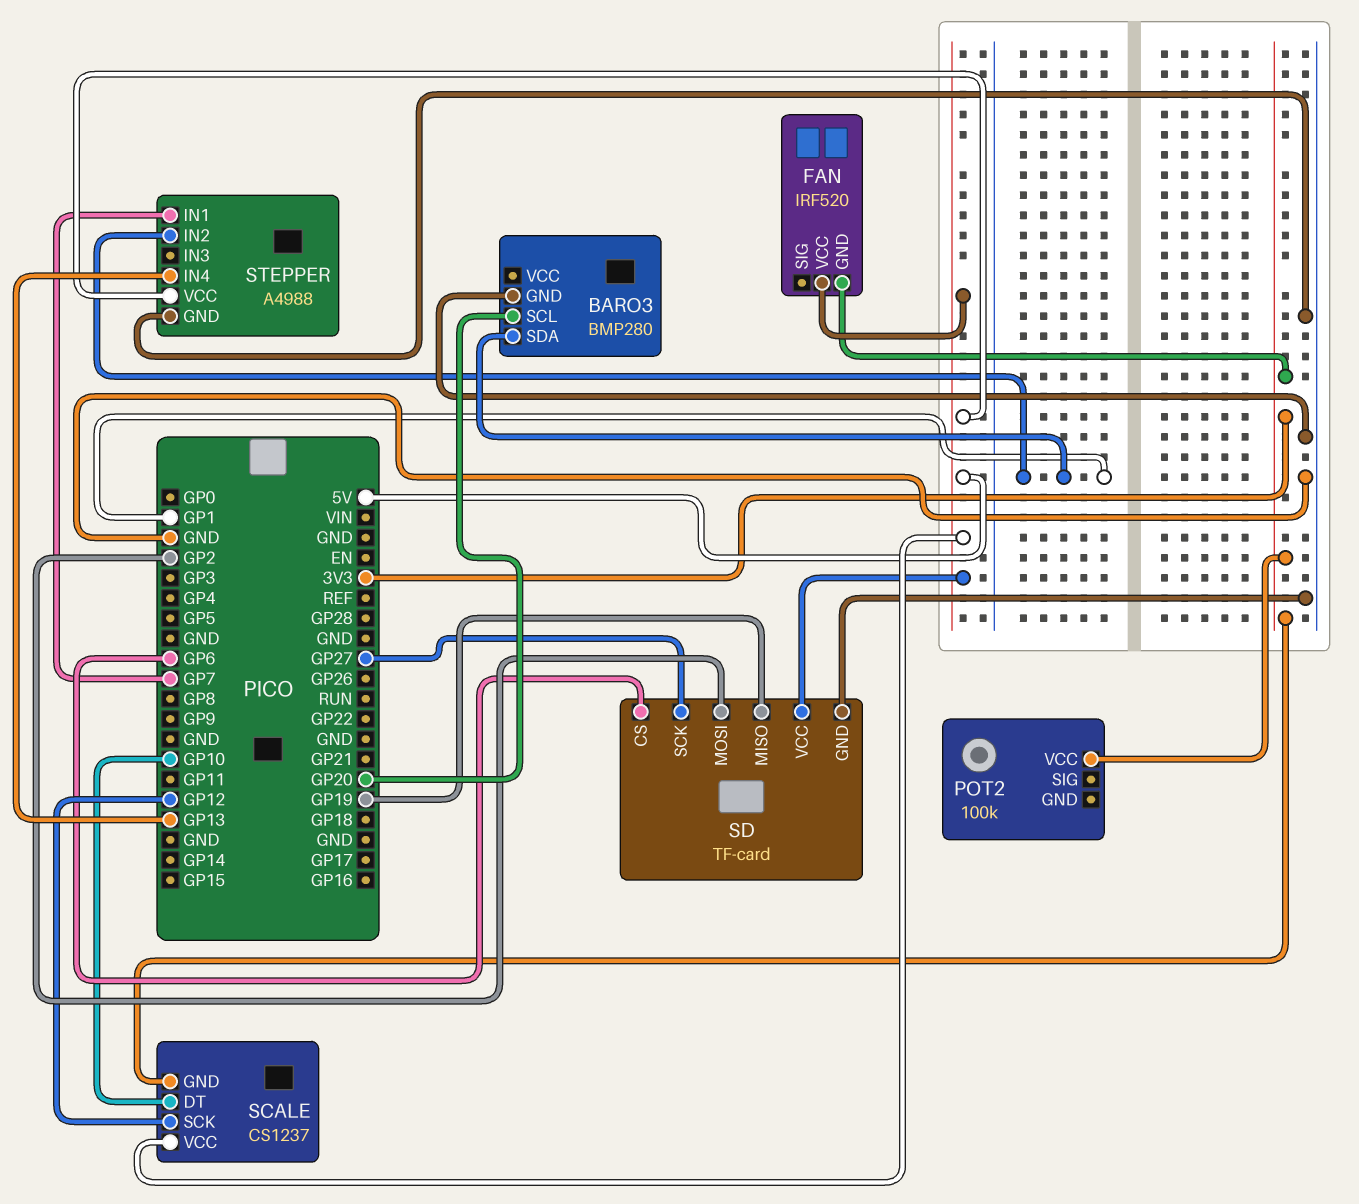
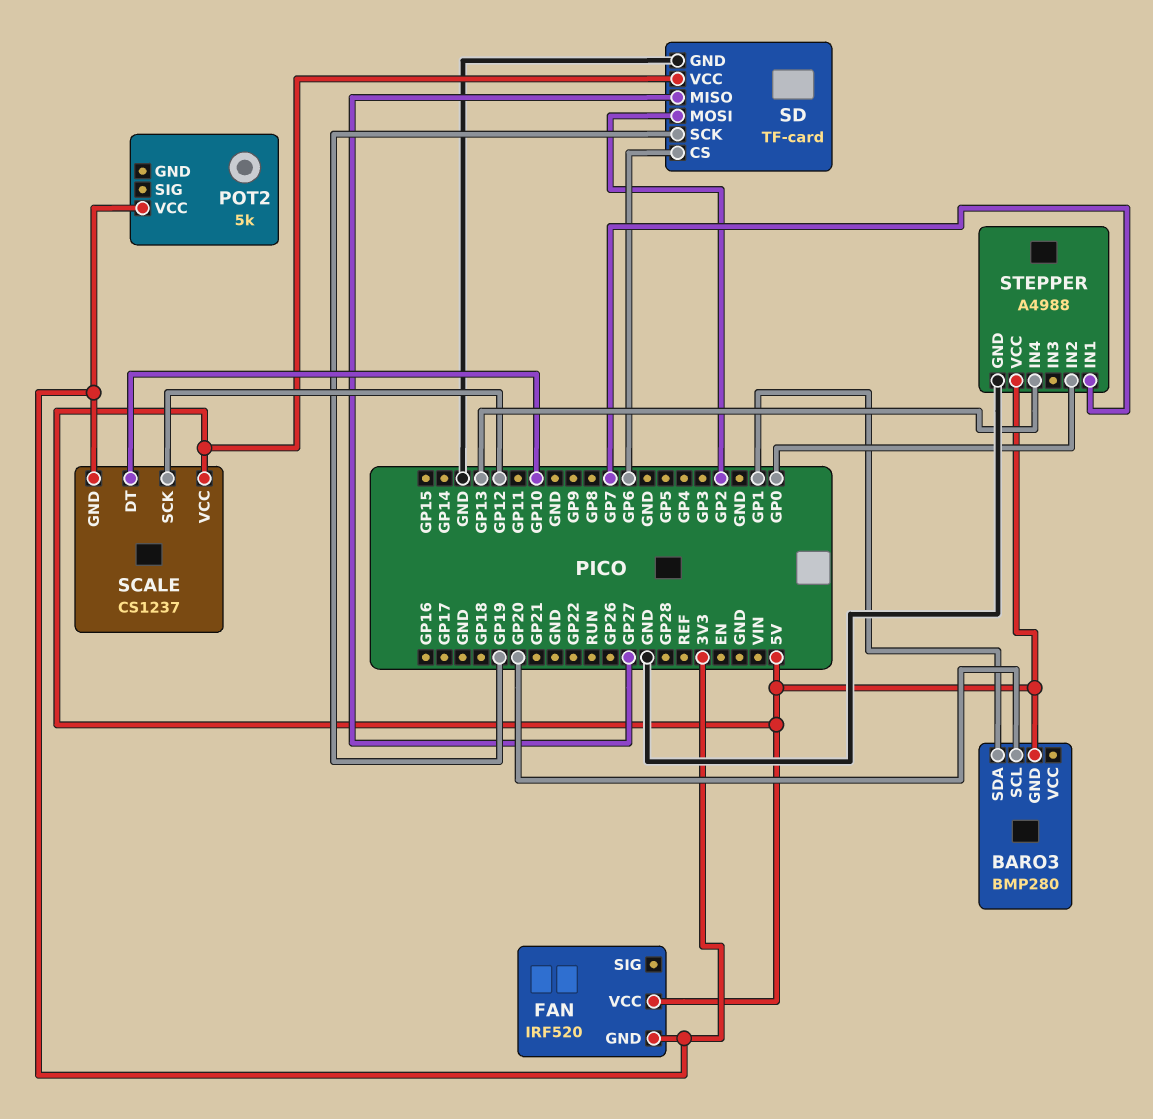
BARO3 pin GND: GND -> 5V
POT2: 100k -> 5k
SD pin MISO: GP19 -> GP27
SD pin SCK: GP27 -> GP19
STEPPER pin IN2: GP1 -> GP0

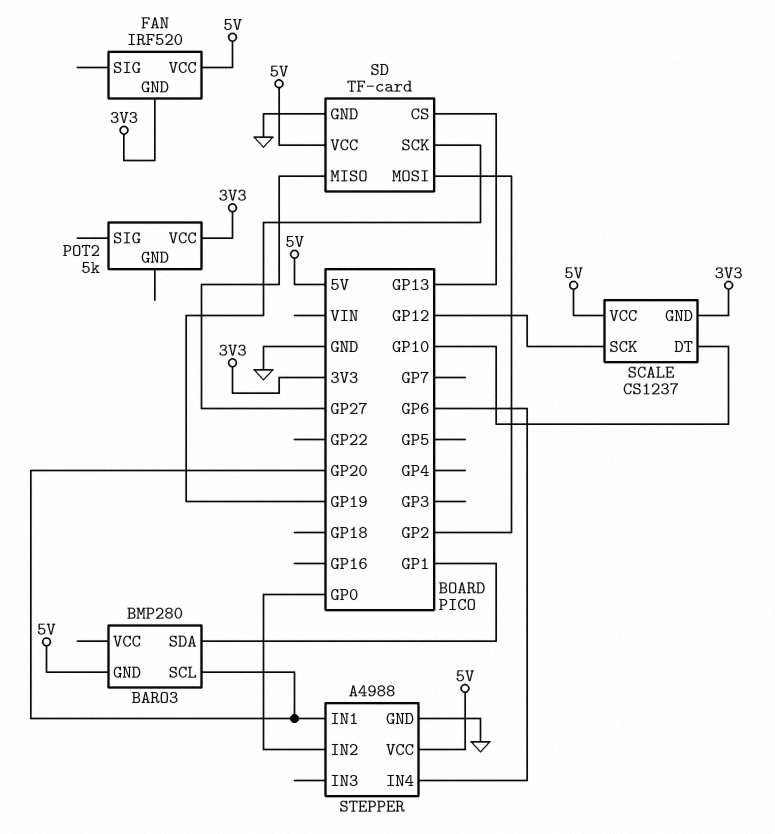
SD pin CS: GP6 -> GP13
STEPPER pin IN1: GP7 -> GP20
STEPPER pin IN4: GP13 -> GP6

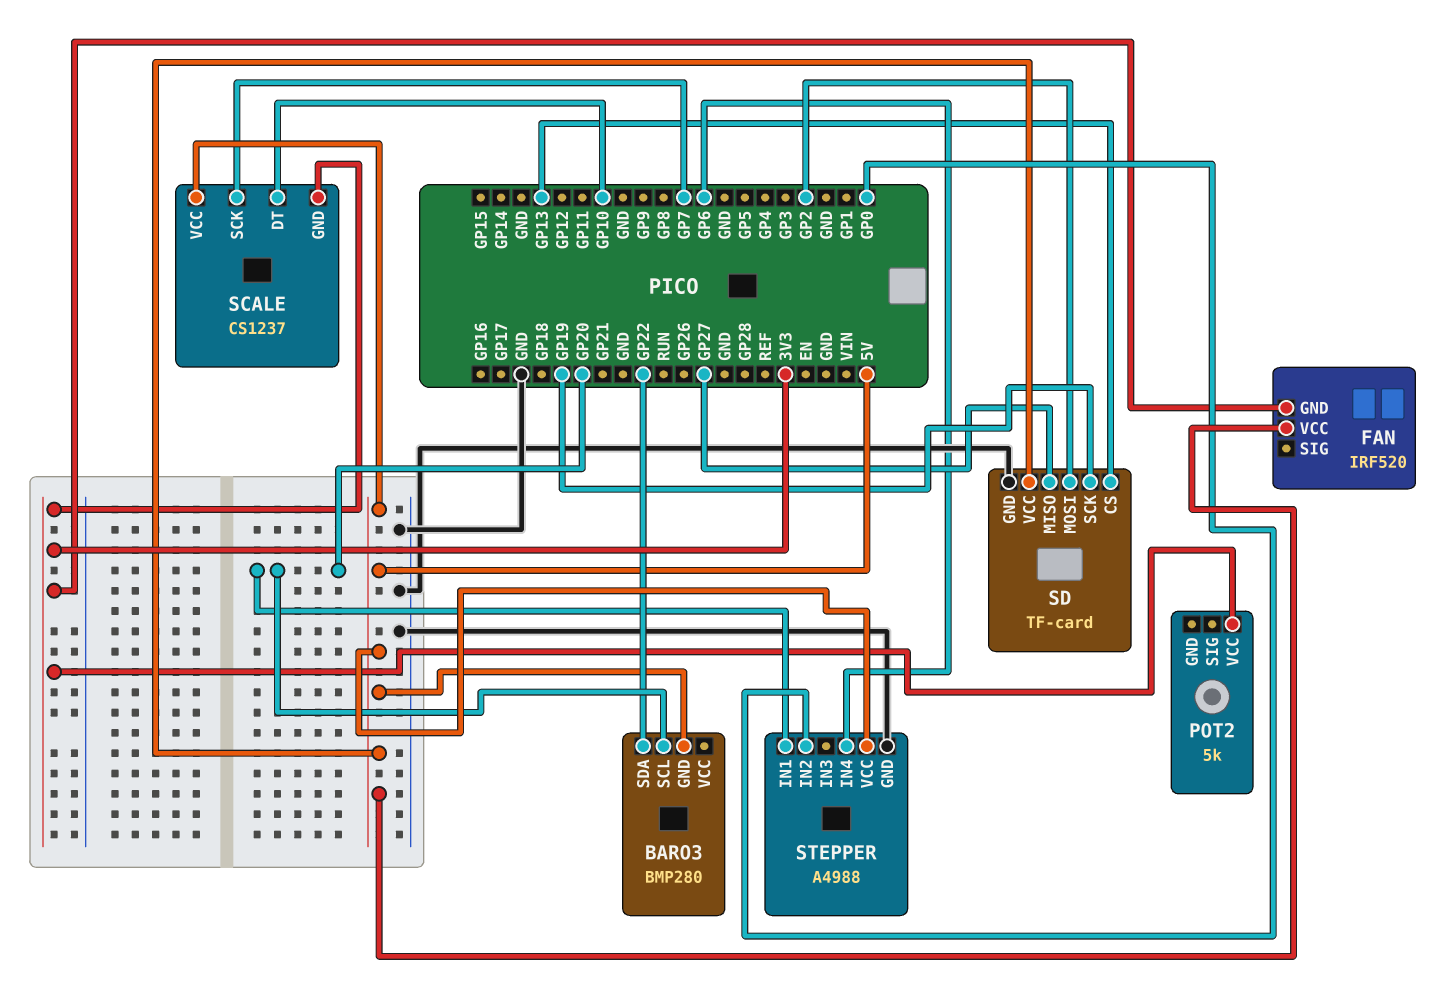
BARO3 pin SDA: GP1 -> GP22
SCALE pin SCK: GP12 -> GP7

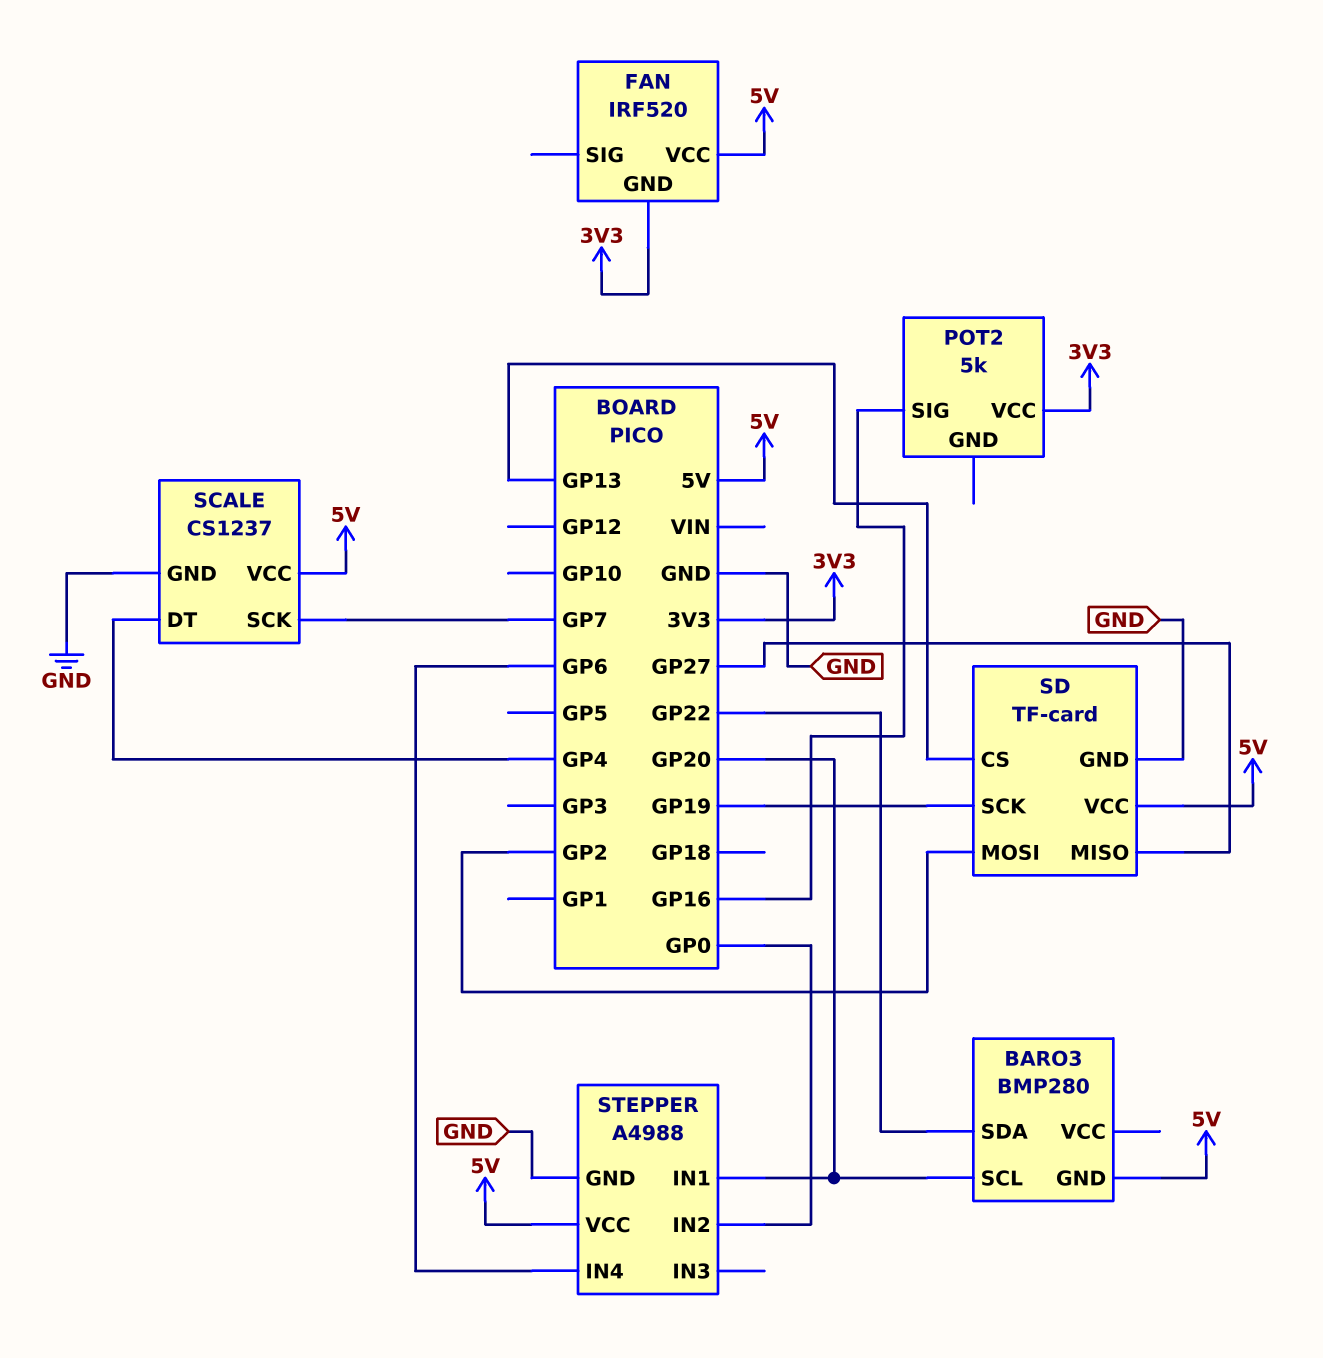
POT2 pin SIG: none -> GP16
SCALE pin DT: GP10 -> GP4
SCALE pin GND: 3V3 -> GND

